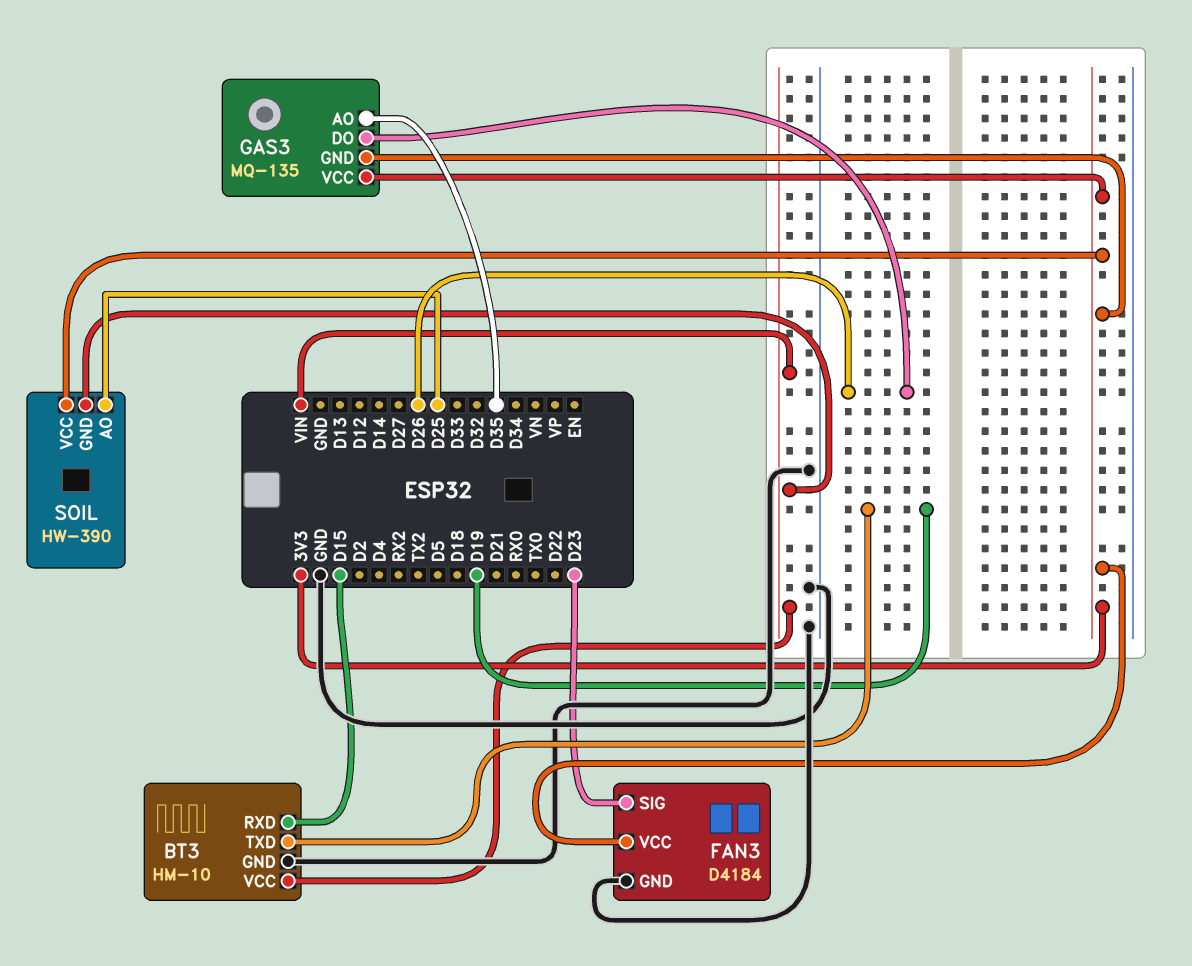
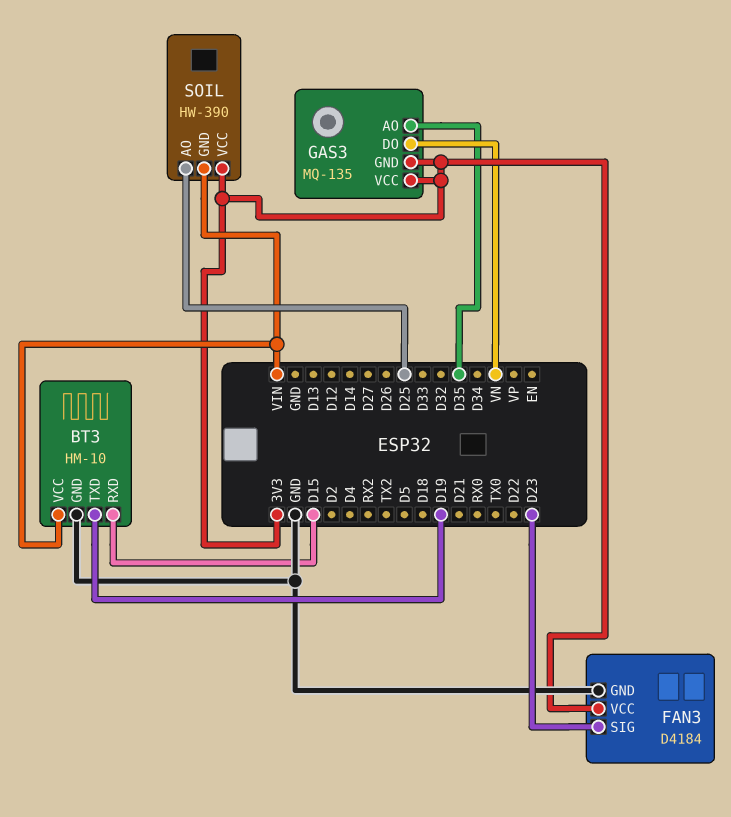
GAS3 pin DO: D26 -> VN

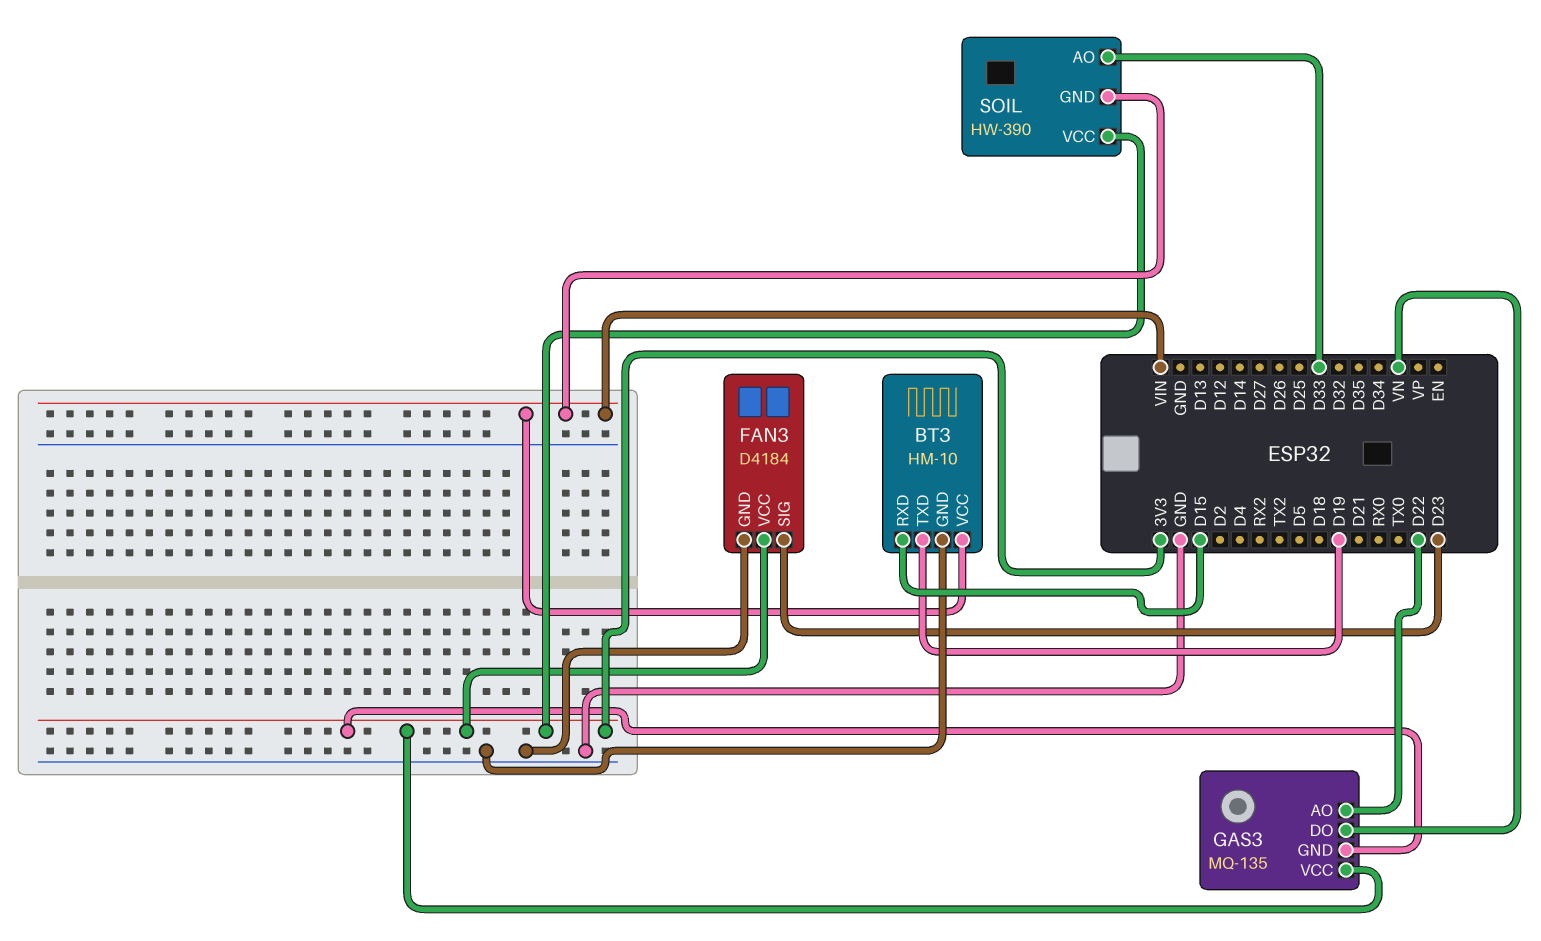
GAS3 pin AO: D35 -> D22
SOIL pin AO: D25 -> D33

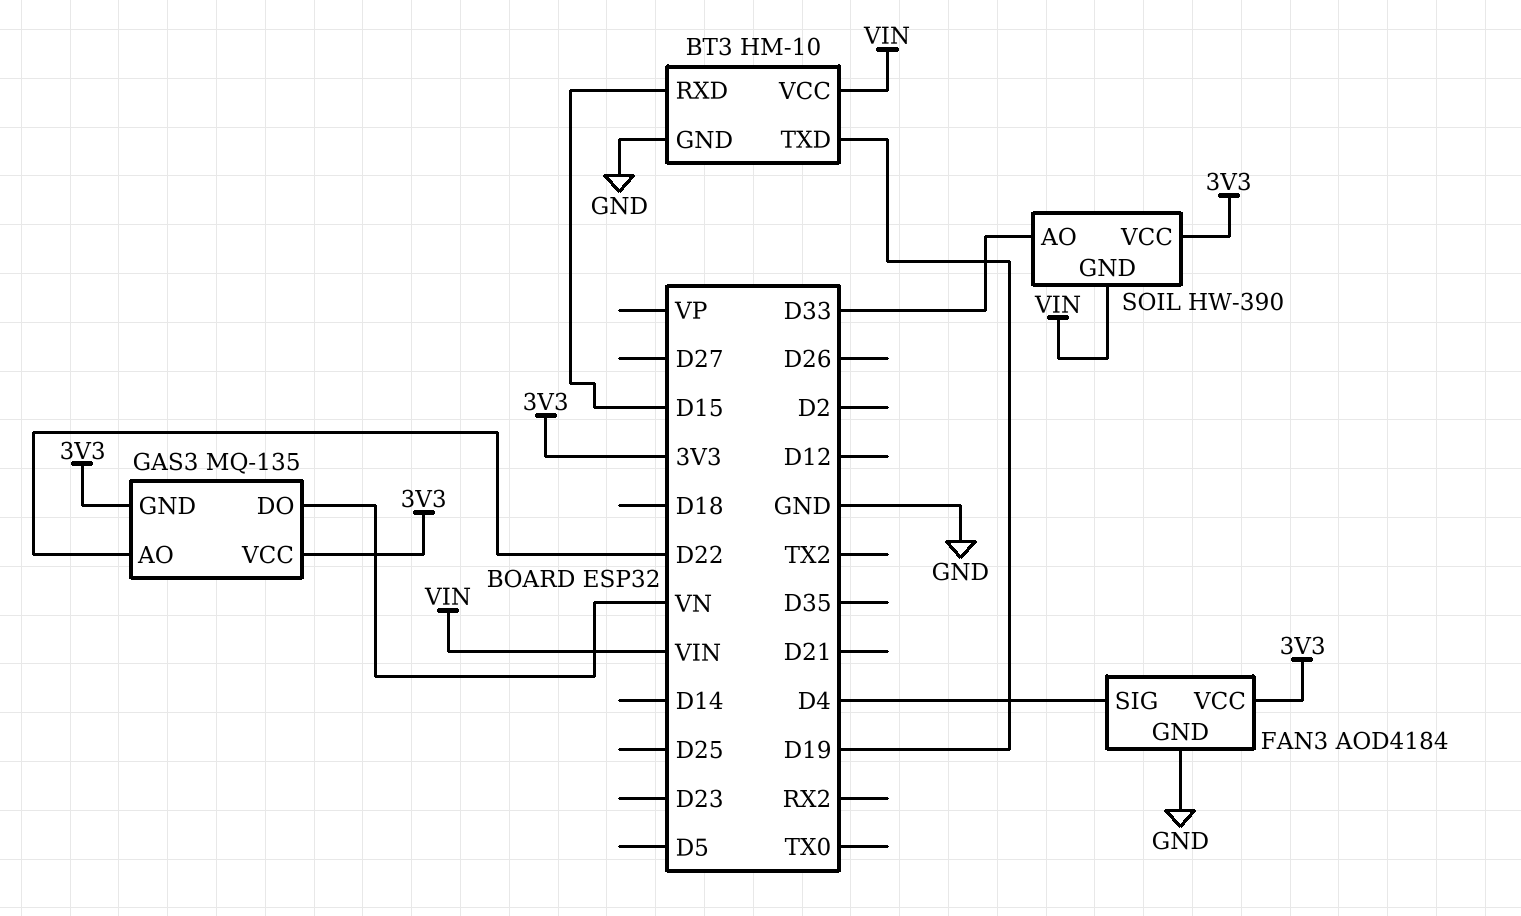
FAN3: D4184 -> AOD4184
FAN3 pin SIG: D23 -> D4

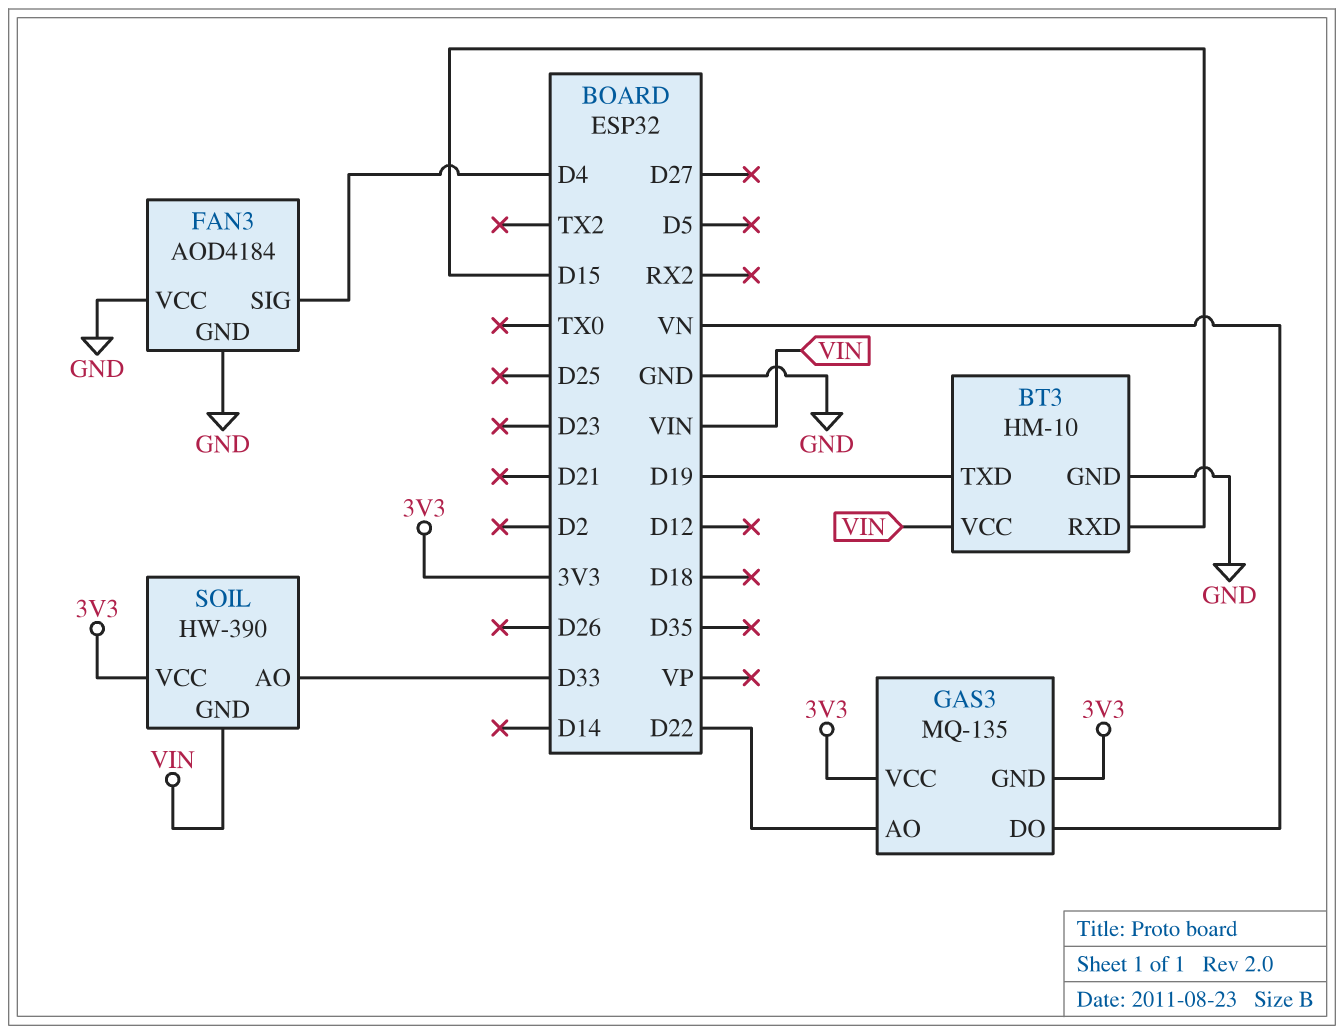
FAN3 pin VCC: 3V3 -> GND

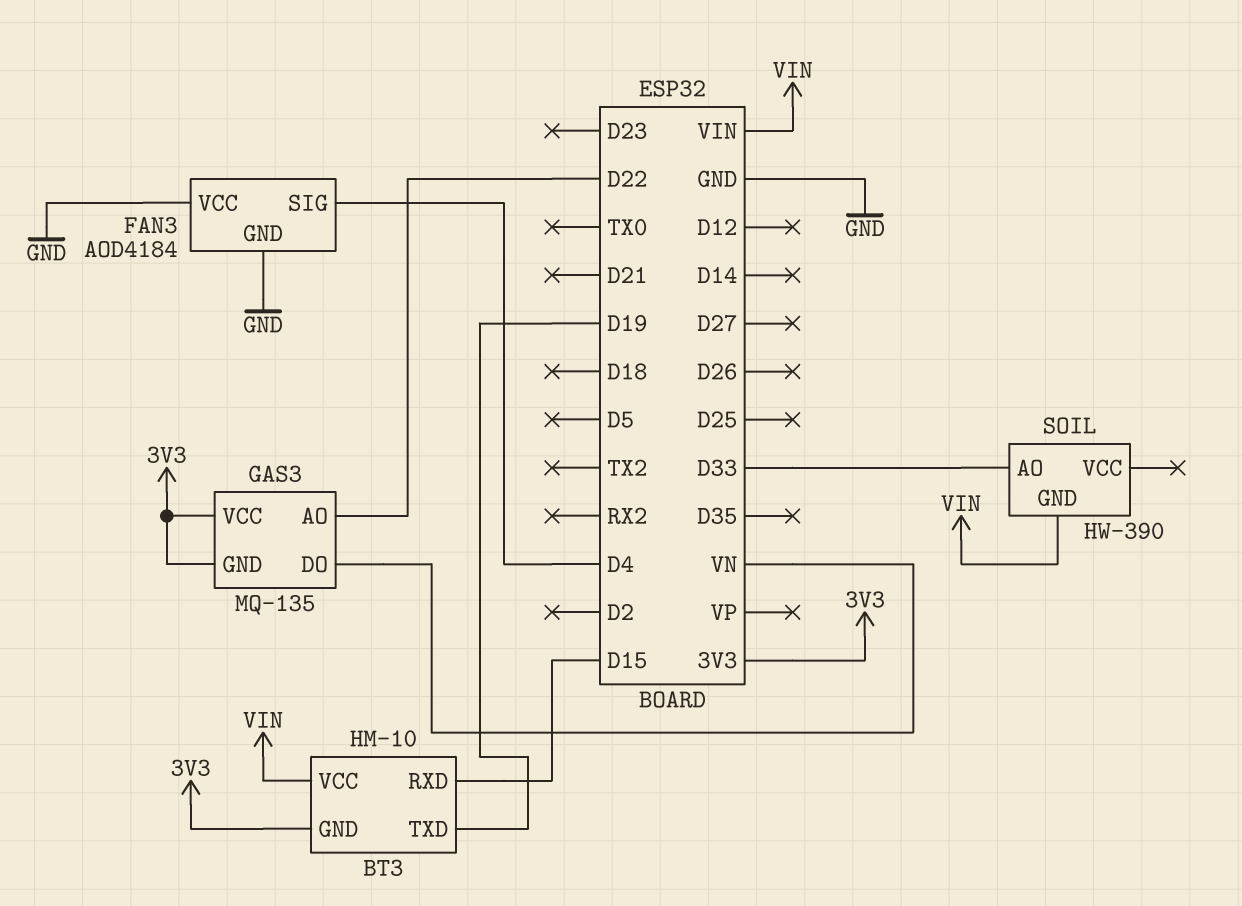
BT3 pin GND: GND -> 3V3
SOIL pin VCC: 3V3 -> none

